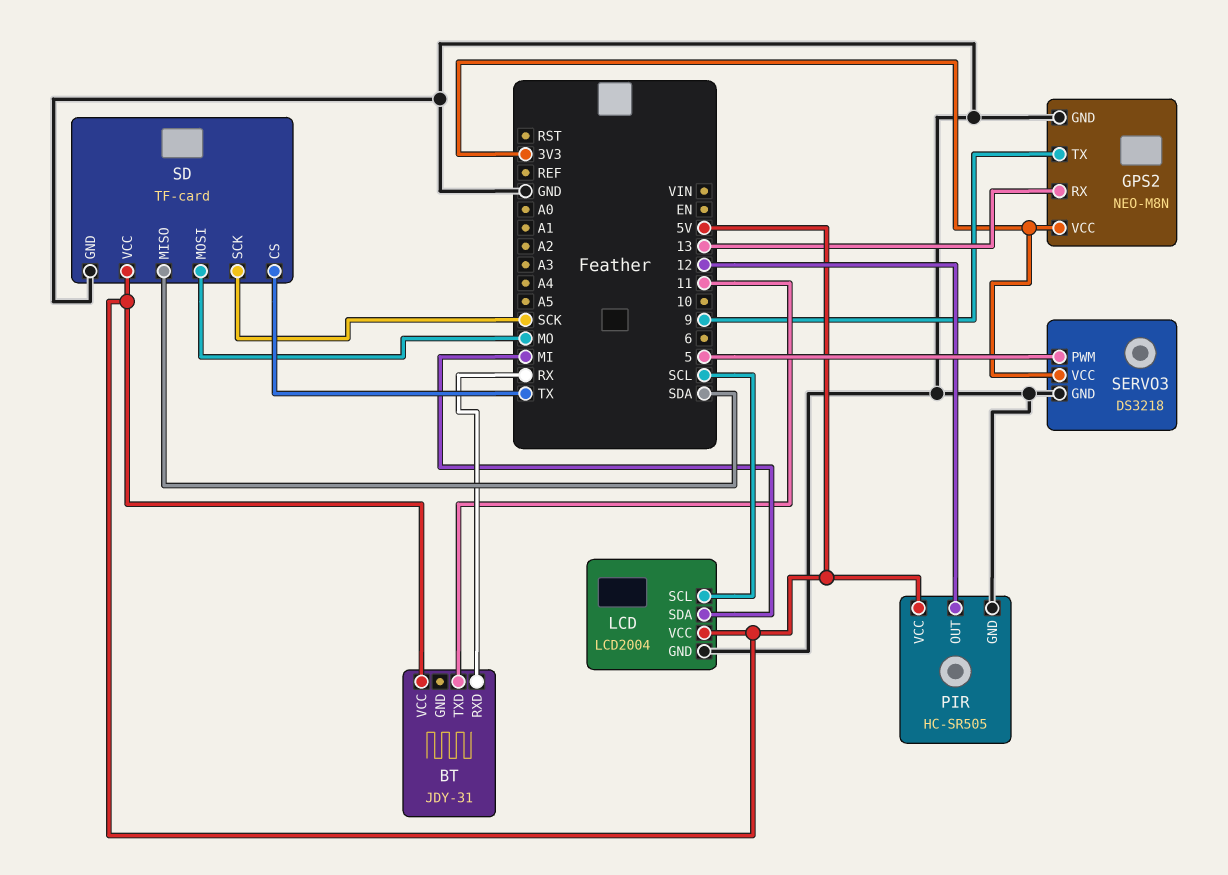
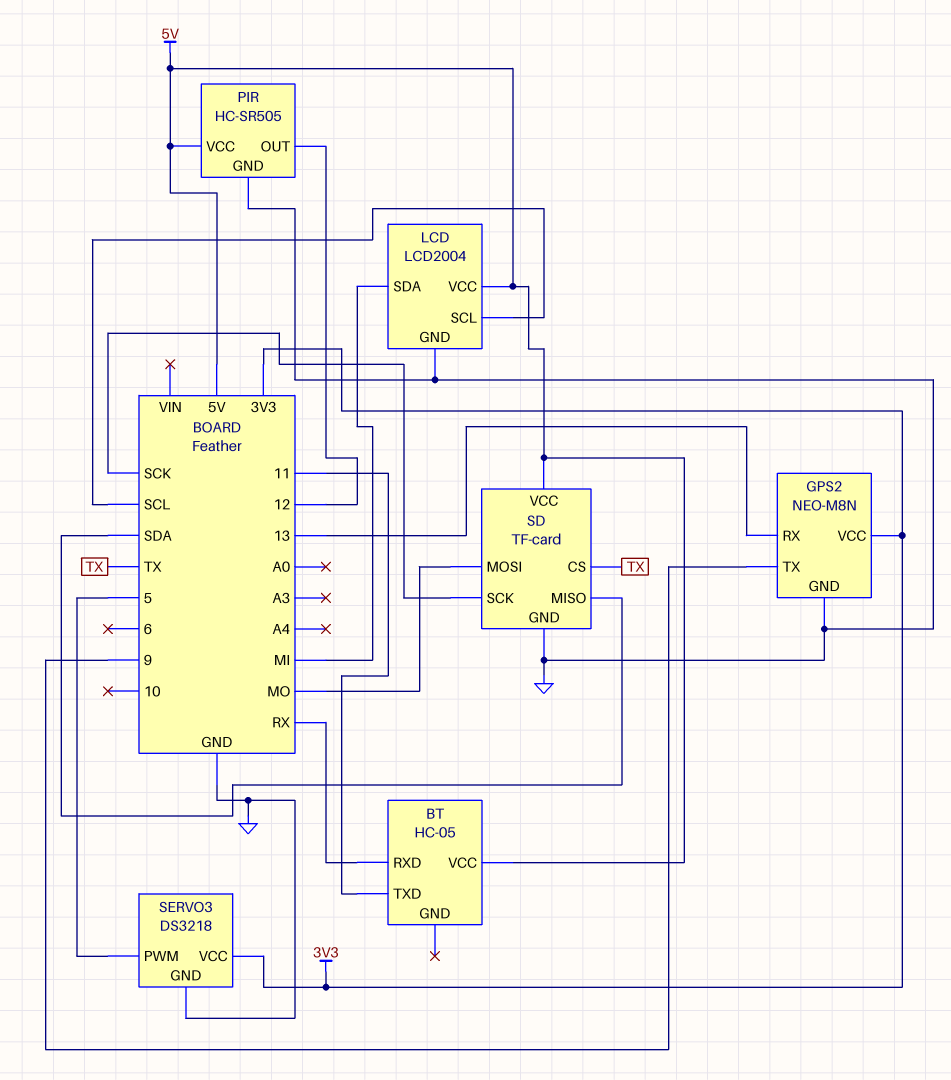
BT: JDY-31 -> HC-05

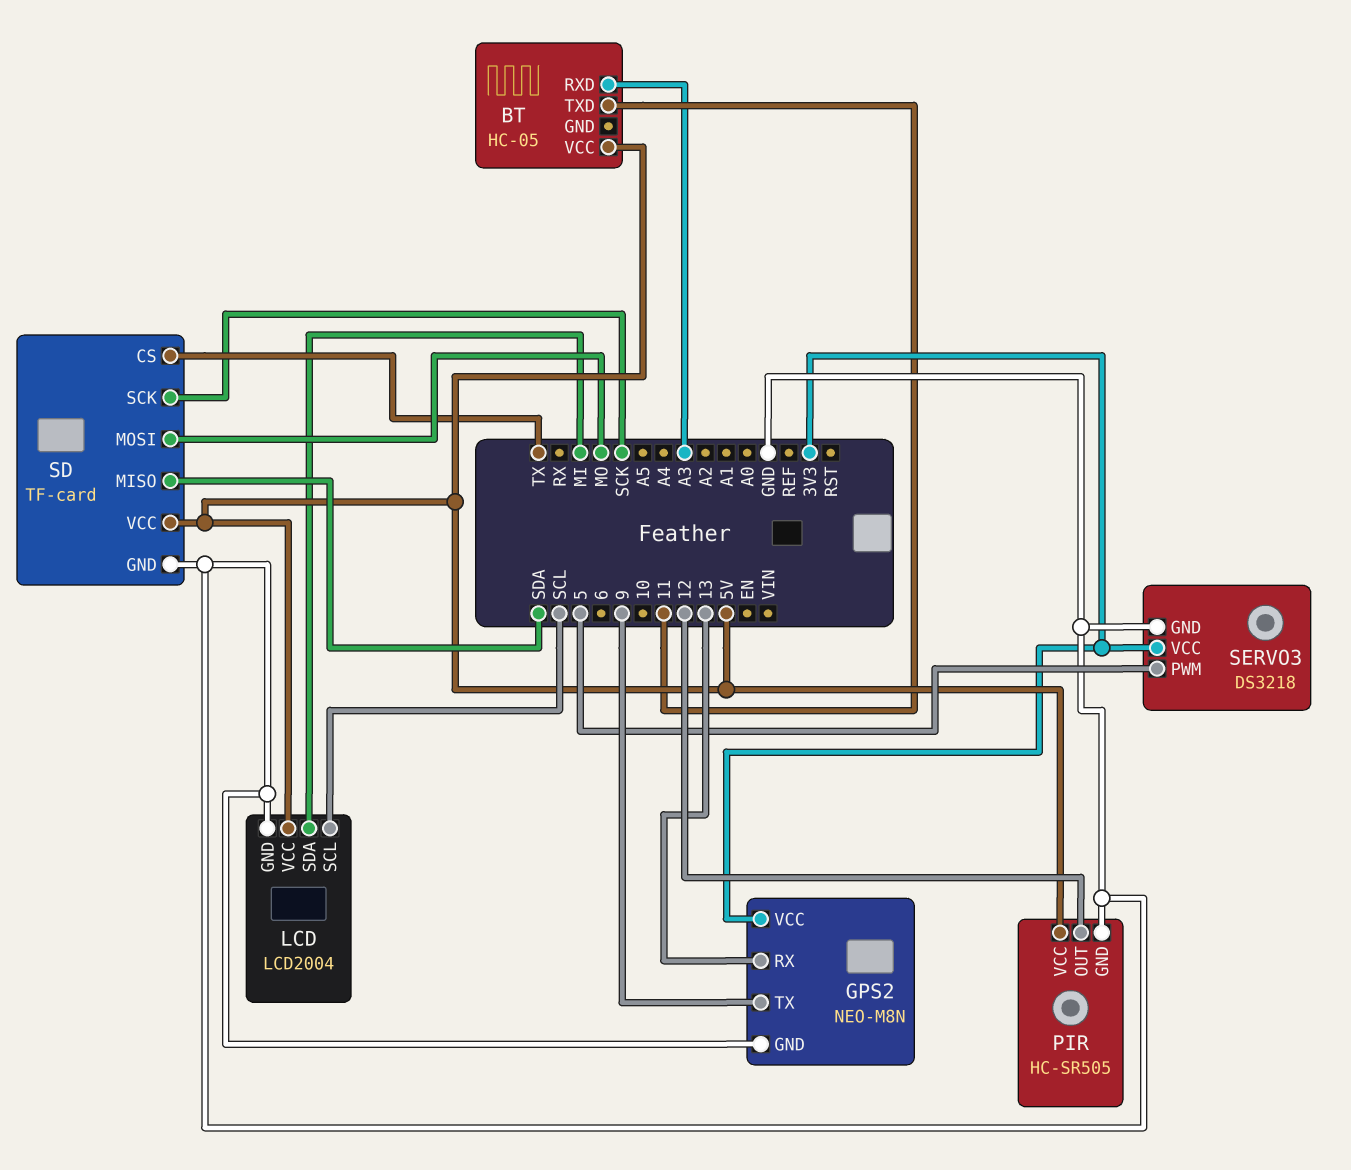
BT pin RXD: RX -> A3

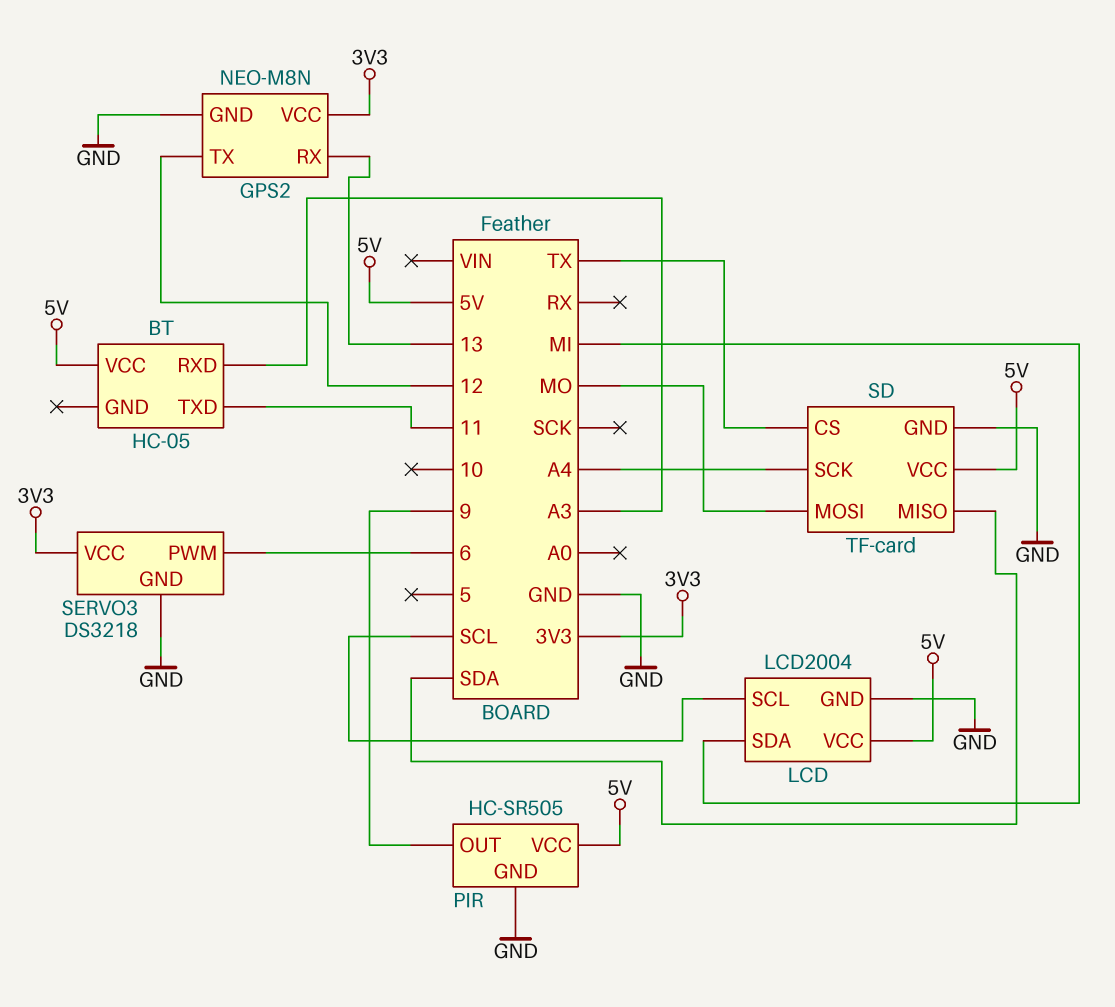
GPS2 pin TX: 9 -> 12
PIR pin OUT: 12 -> 9
SD pin SCK: SCK -> A4
SERVO3 pin PWM: 5 -> 6

